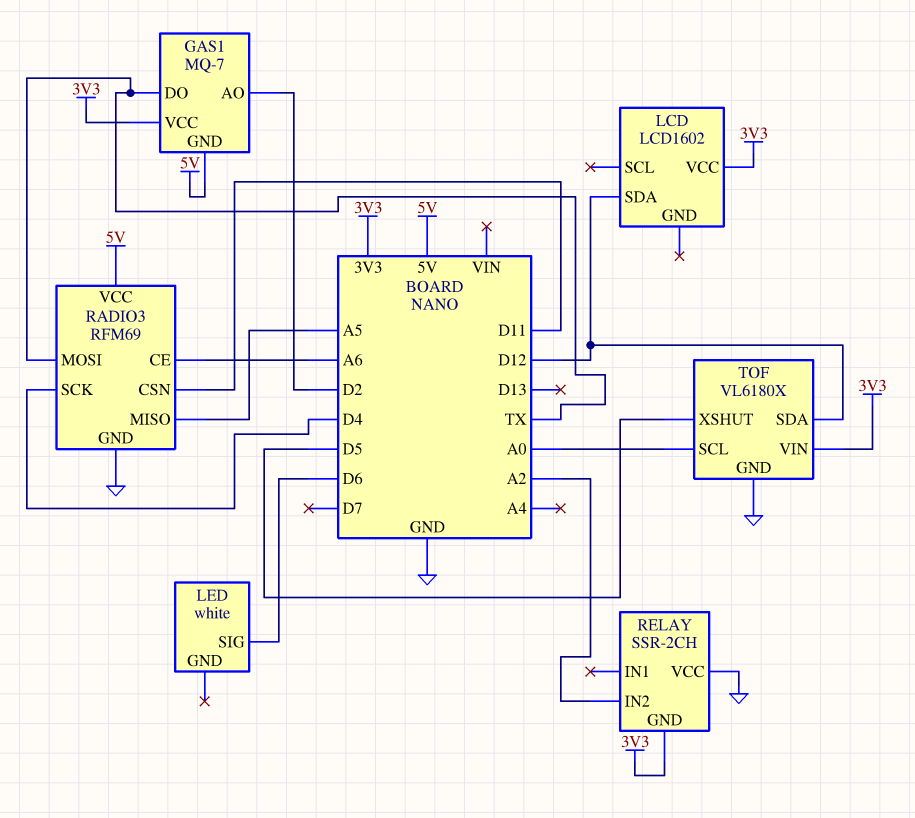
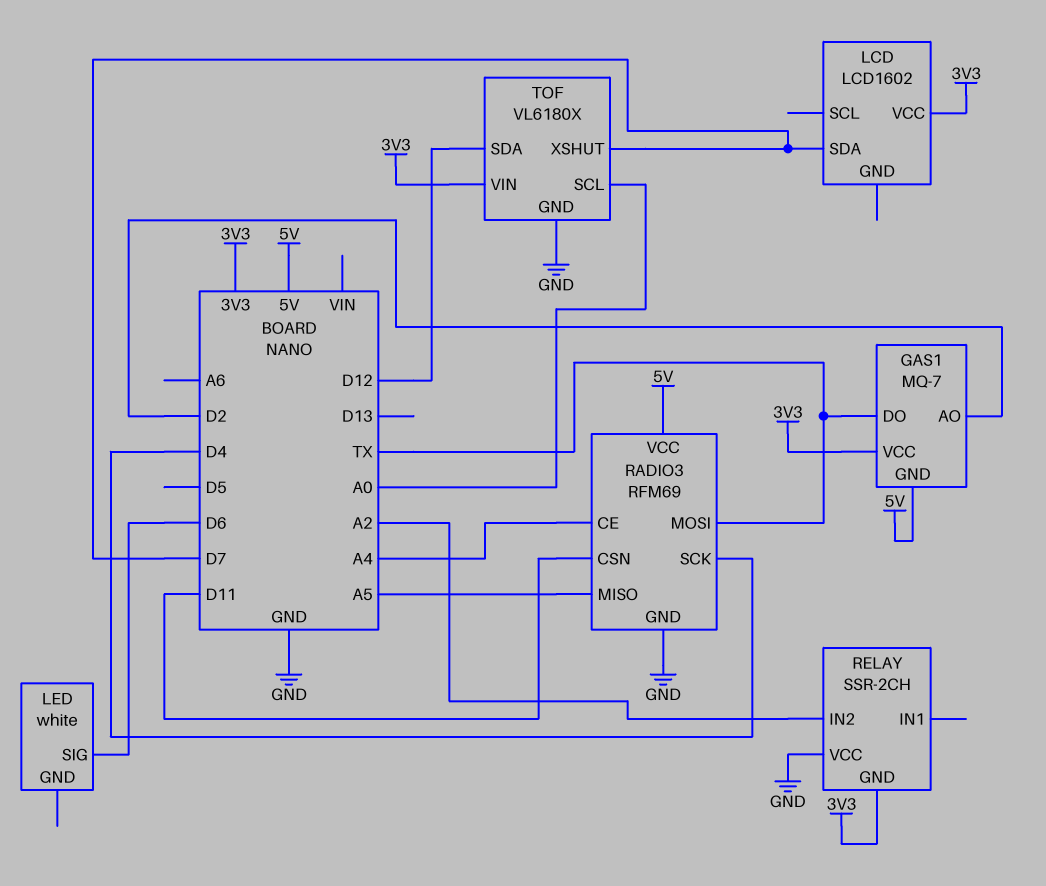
LCD pin SDA: D12 -> D7
RADIO3 pin CE: A6 -> A4
TOF pin XSHUT: D5 -> D7

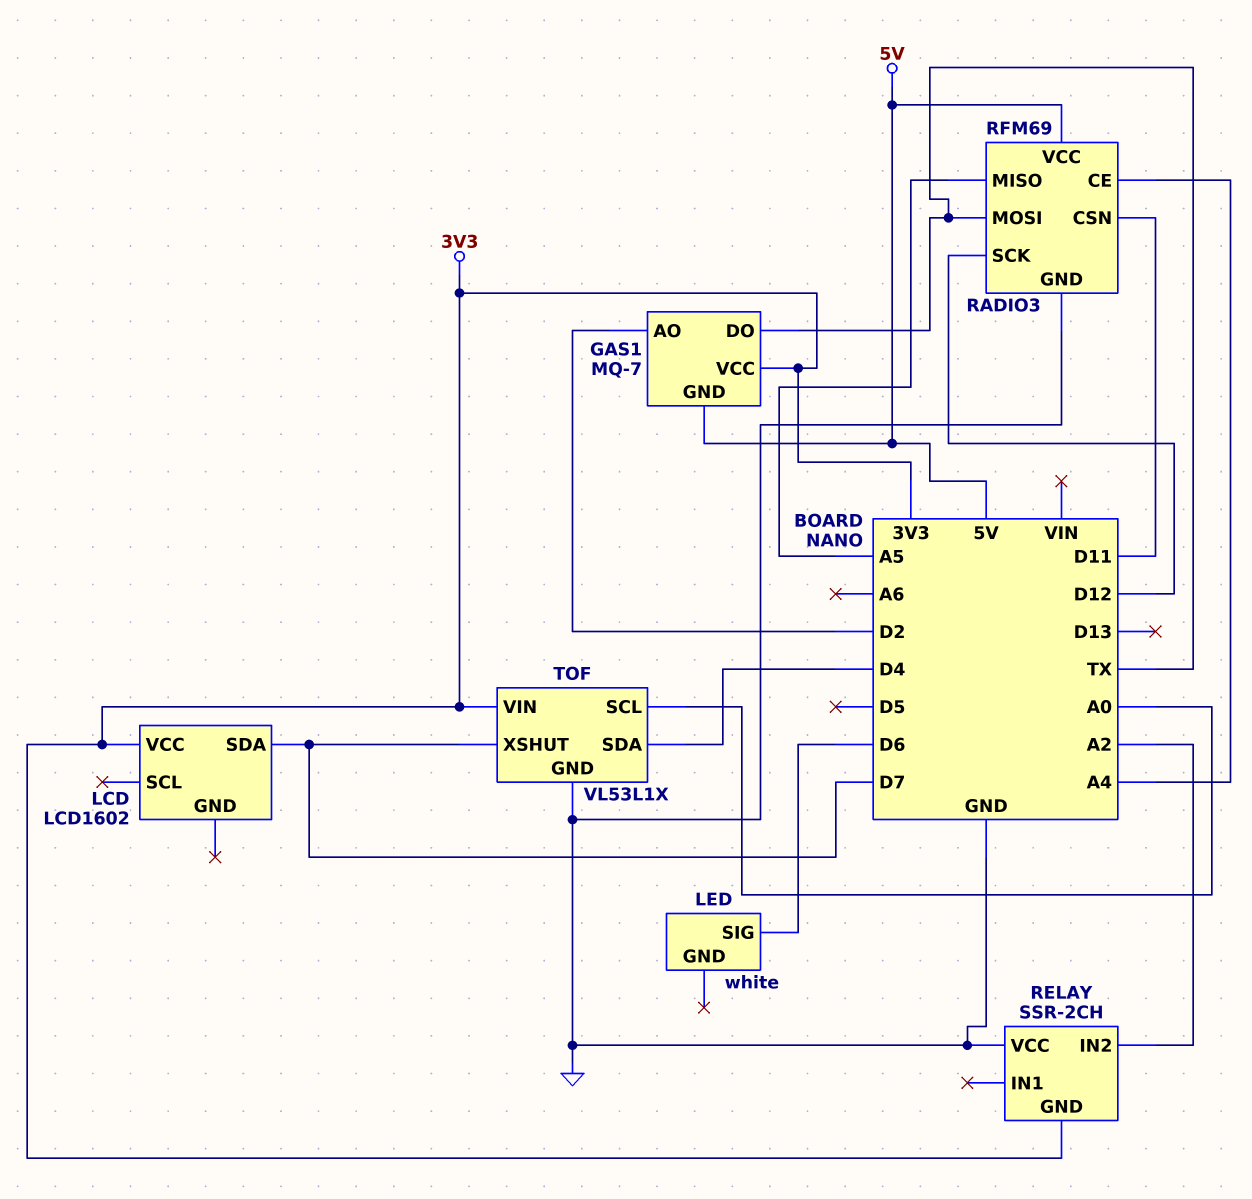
RADIO3 pin SCK: D4 -> D12
TOF: VL6180X -> VL53L1X
TOF pin SDA: D12 -> D4

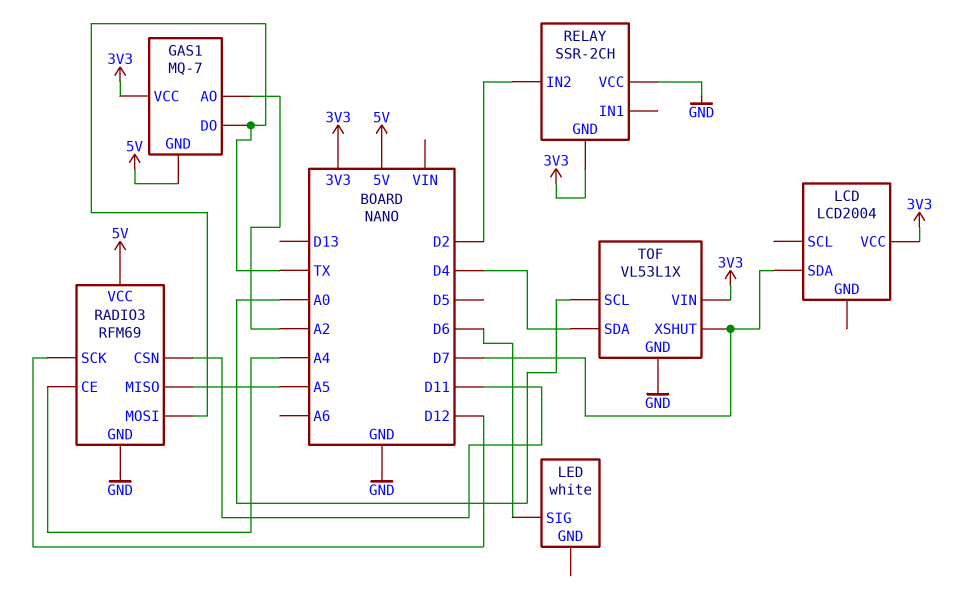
GAS1 pin AO: D2 -> A2
LCD: LCD1602 -> LCD2004
RELAY pin IN2: A2 -> D2

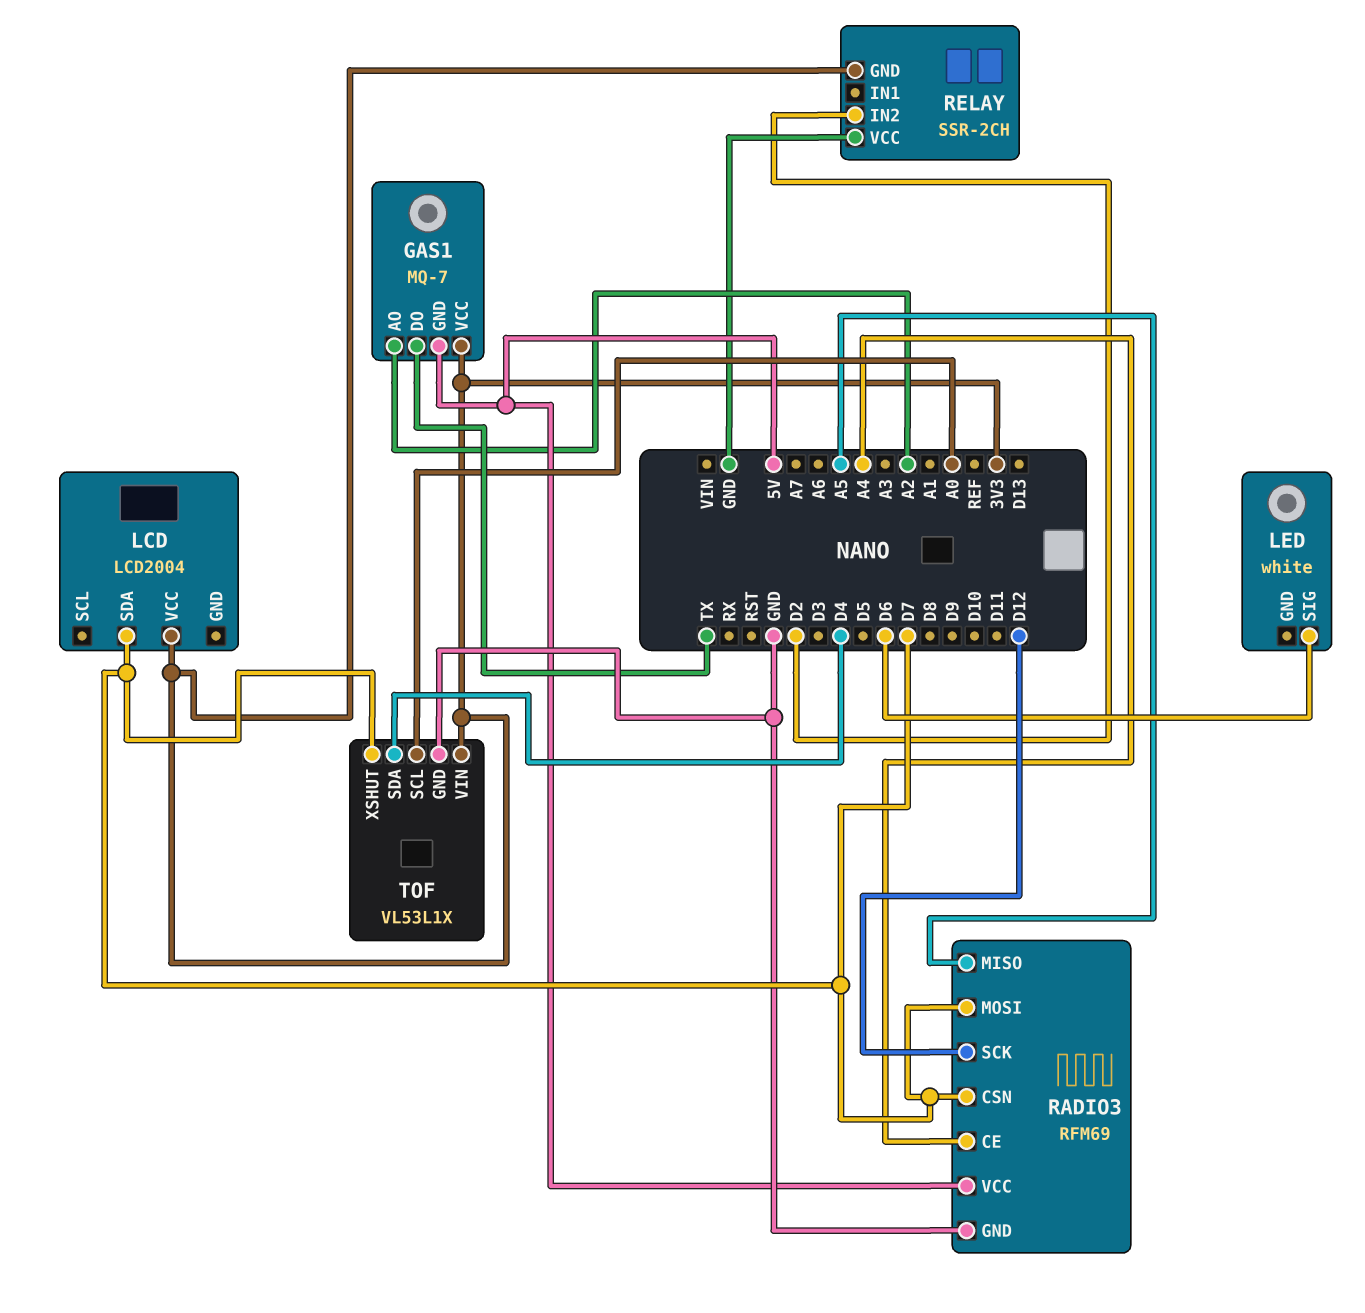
RADIO3 pin CSN: D11 -> D7
RADIO3 pin MOSI: TX -> D7

